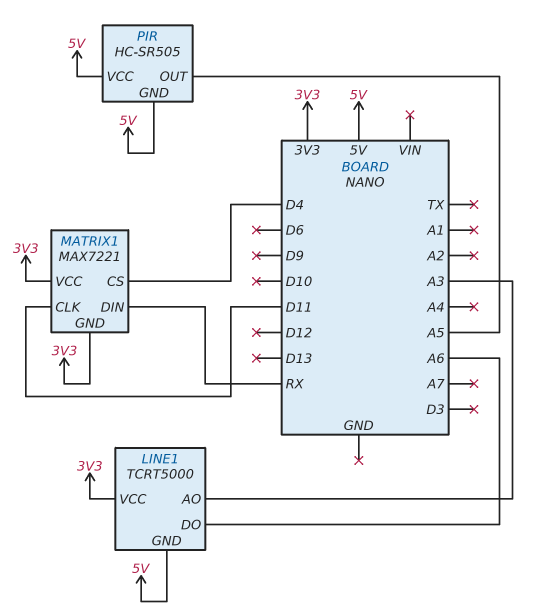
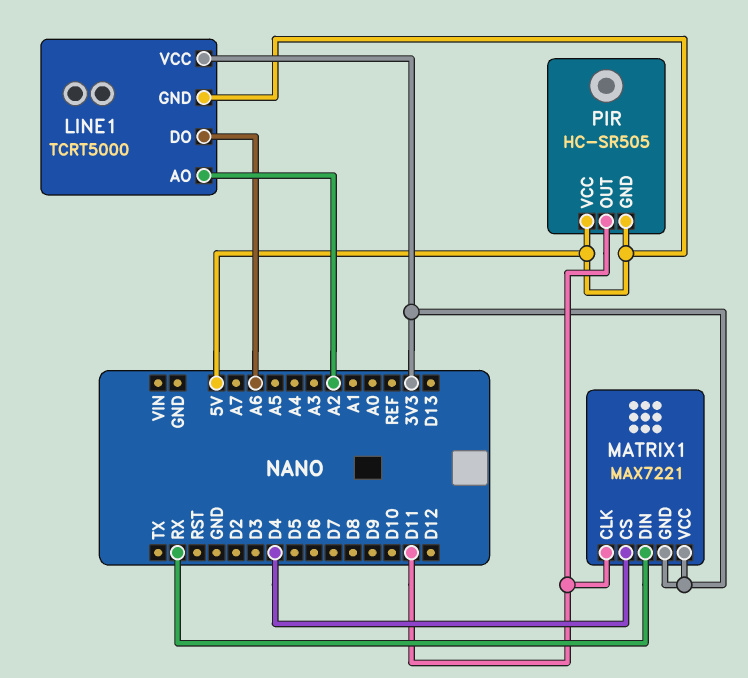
LINE1 pin AO: A3 -> A2
PIR pin OUT: A5 -> D11

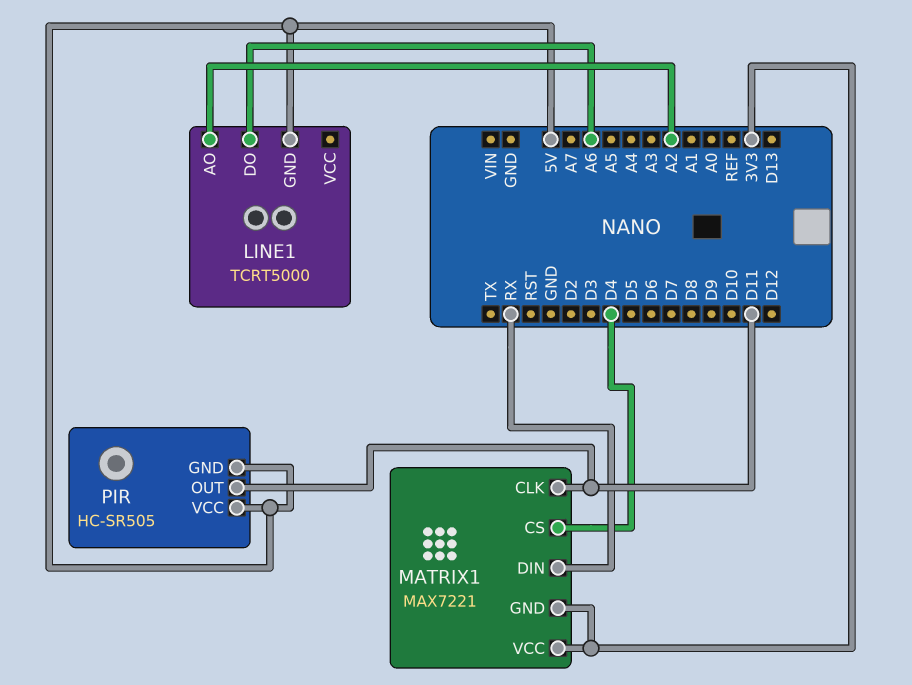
LINE1 pin VCC: 3V3 -> none

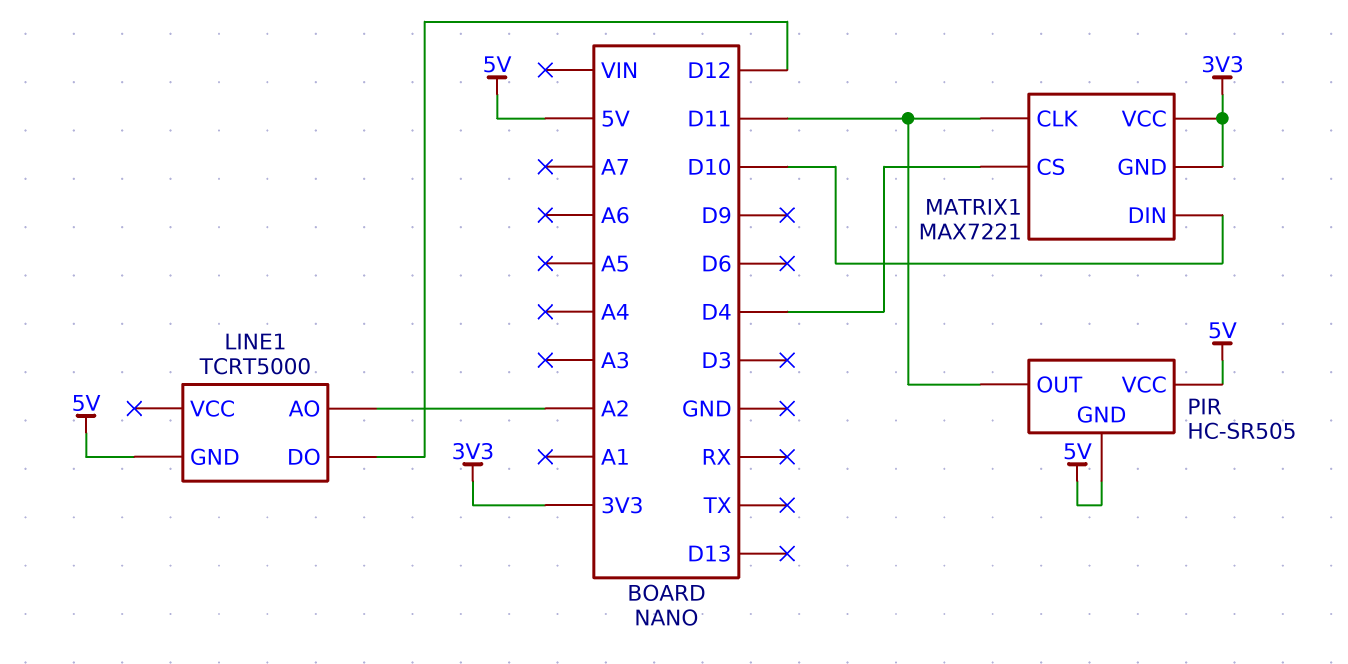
LINE1 pin DO: A6 -> D12
MATRIX1 pin DIN: RX -> D10

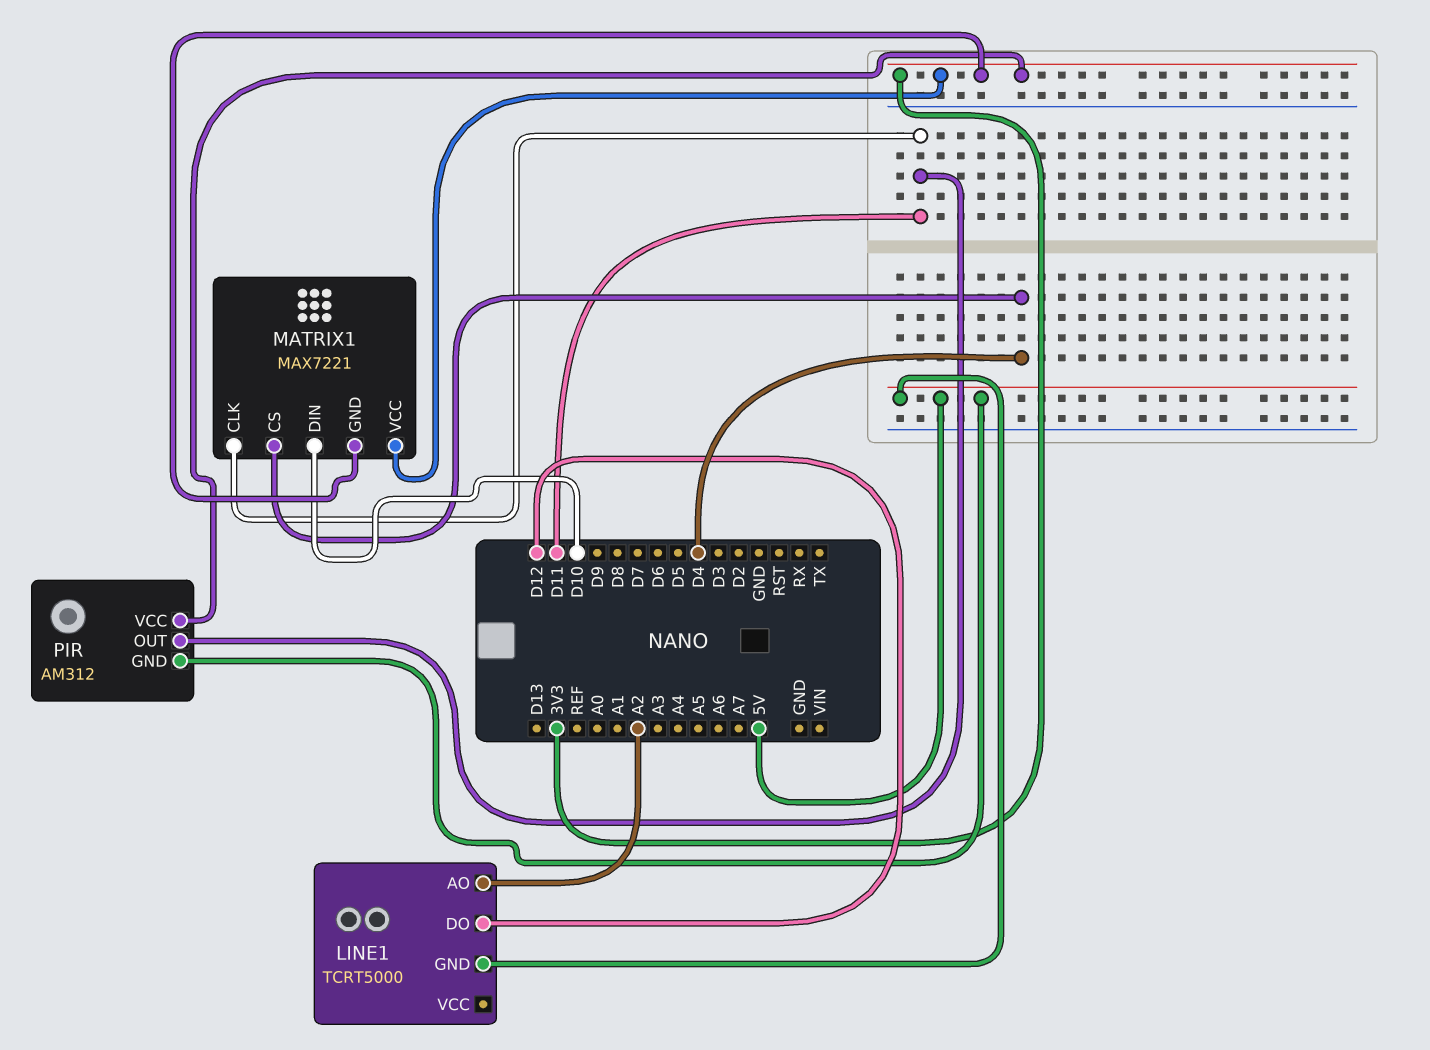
PIR: HC-SR505 -> AM312
PIR pin VCC: 5V -> 3V3

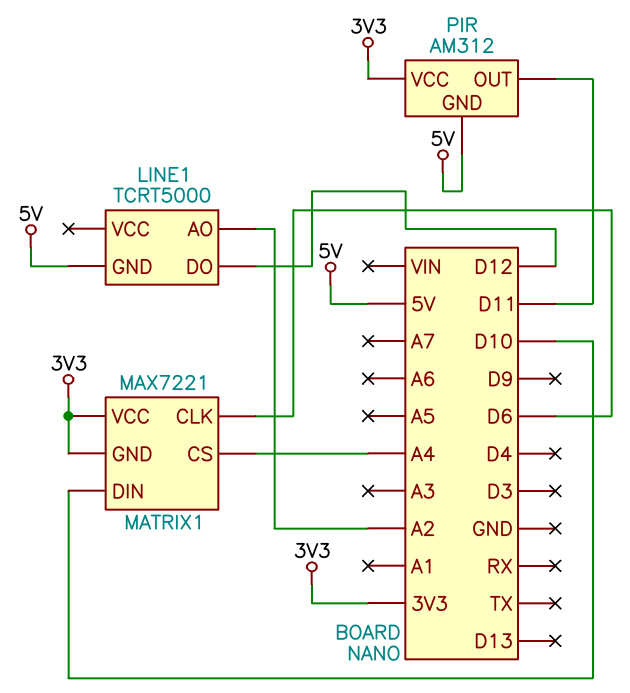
MATRIX1 pin CLK: D11 -> D6
MATRIX1 pin CS: D4 -> A4

